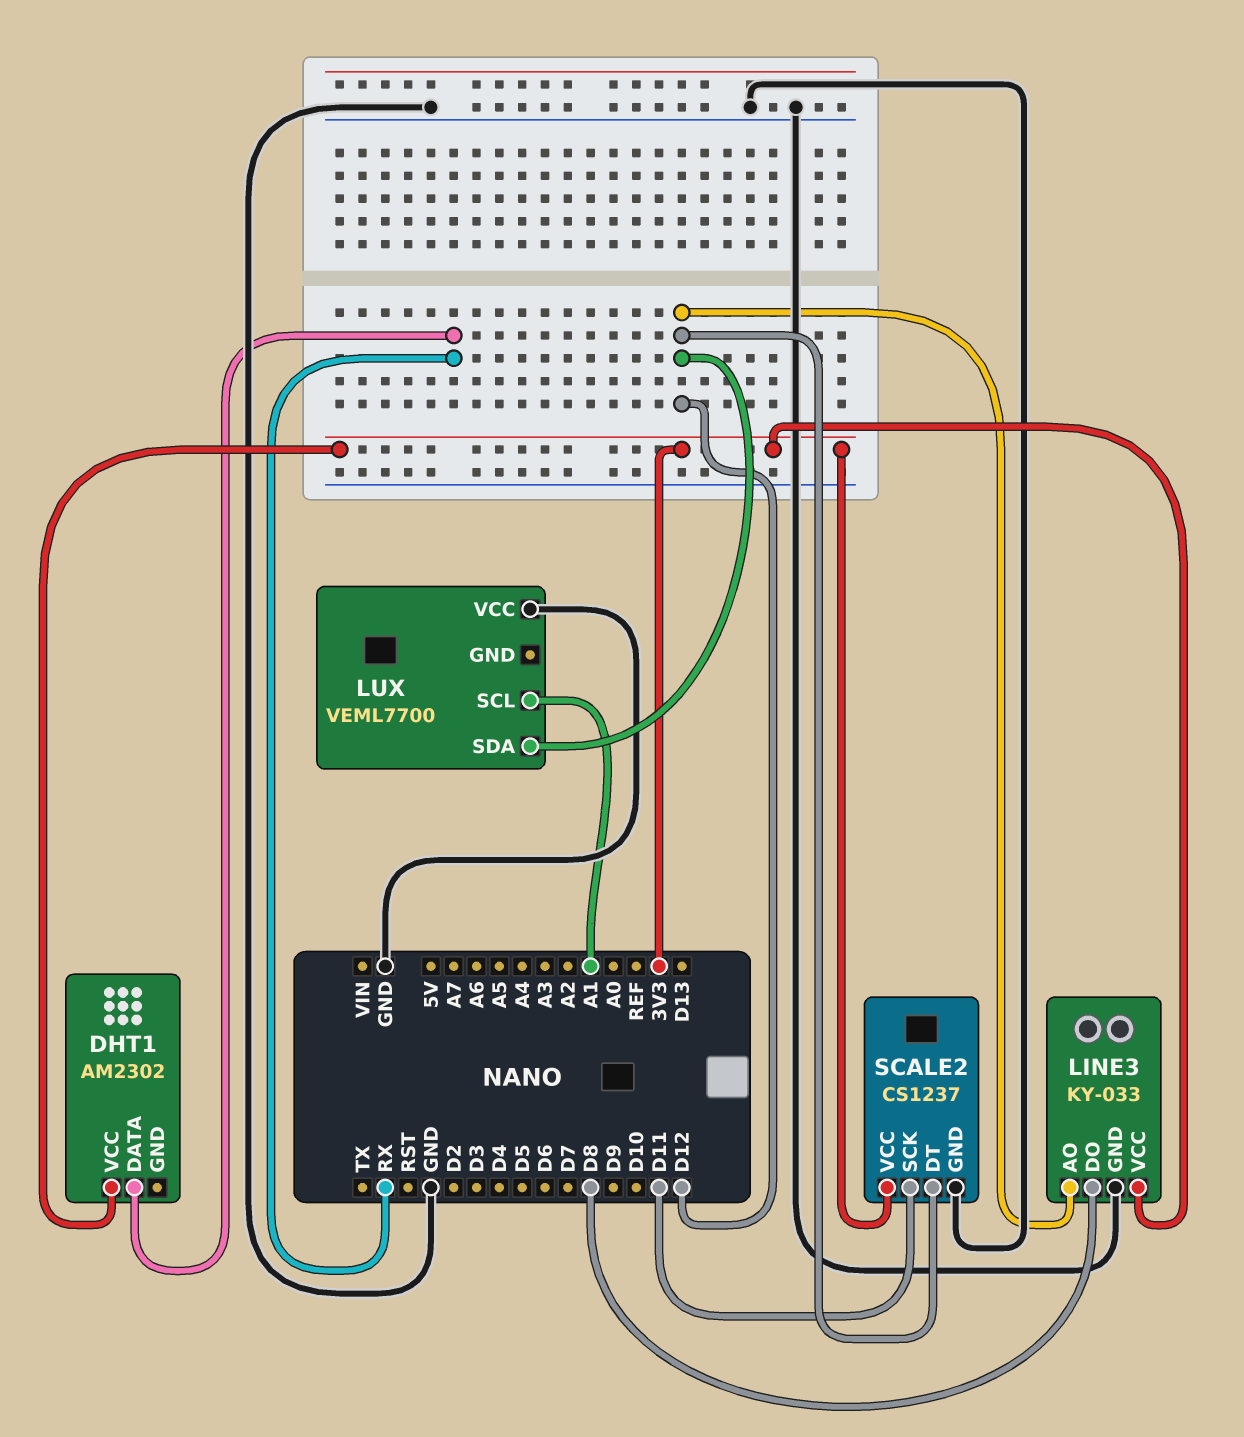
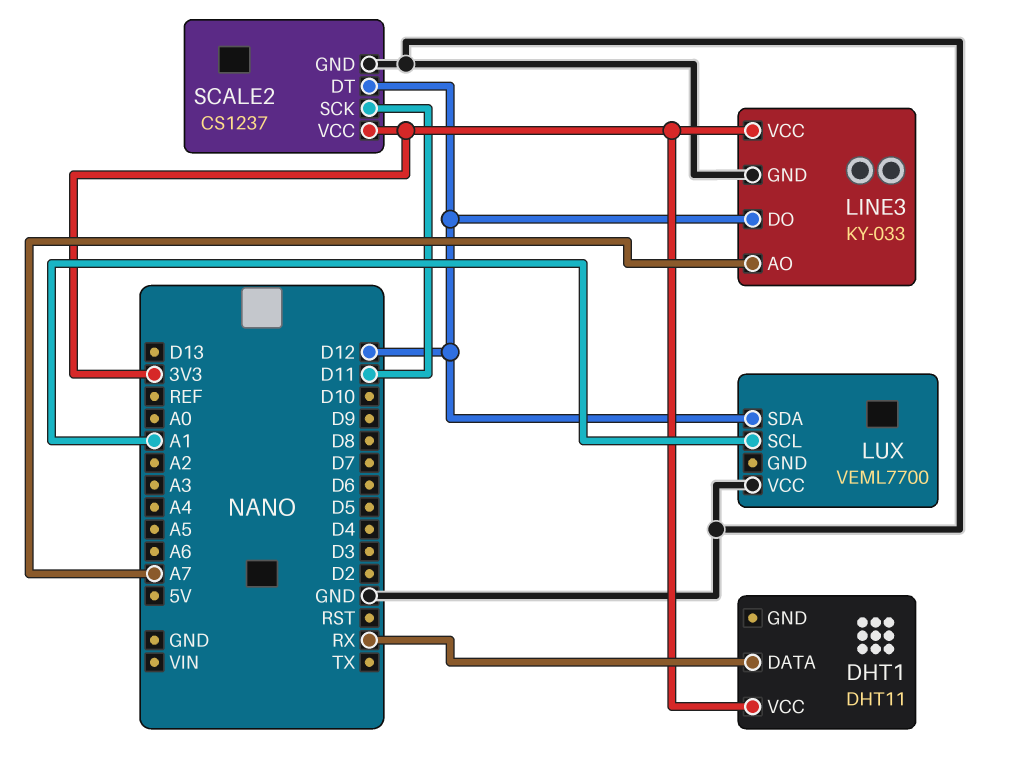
DHT1: AM2302 -> DHT11
LINE3 pin AO: D12 -> A7
LINE3 pin DO: D8 -> D12

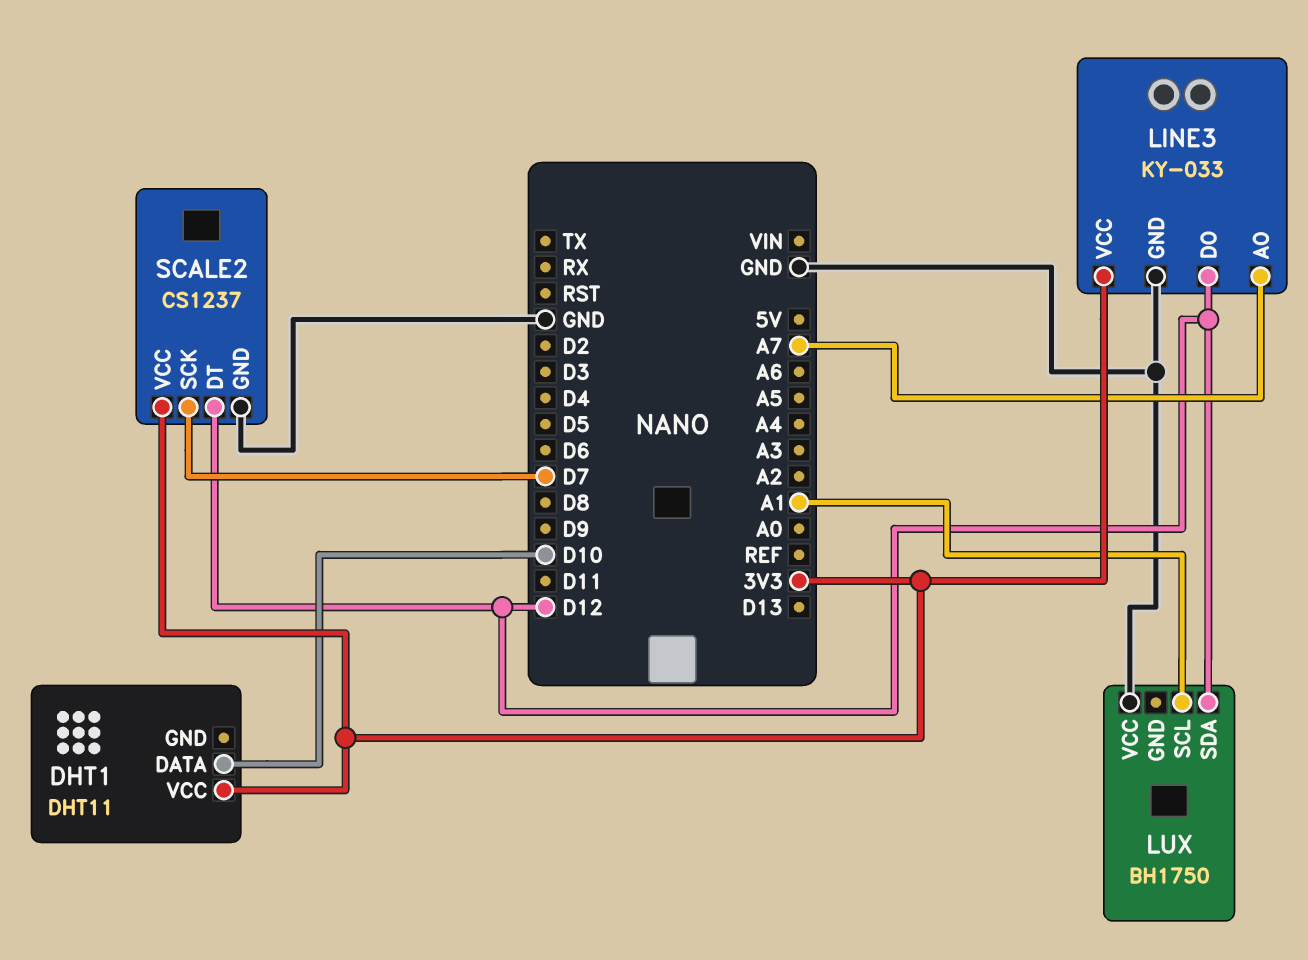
DHT1 pin DATA: RX -> D10
LUX: VEML7700 -> BH1750
SCALE2 pin SCK: D11 -> D7

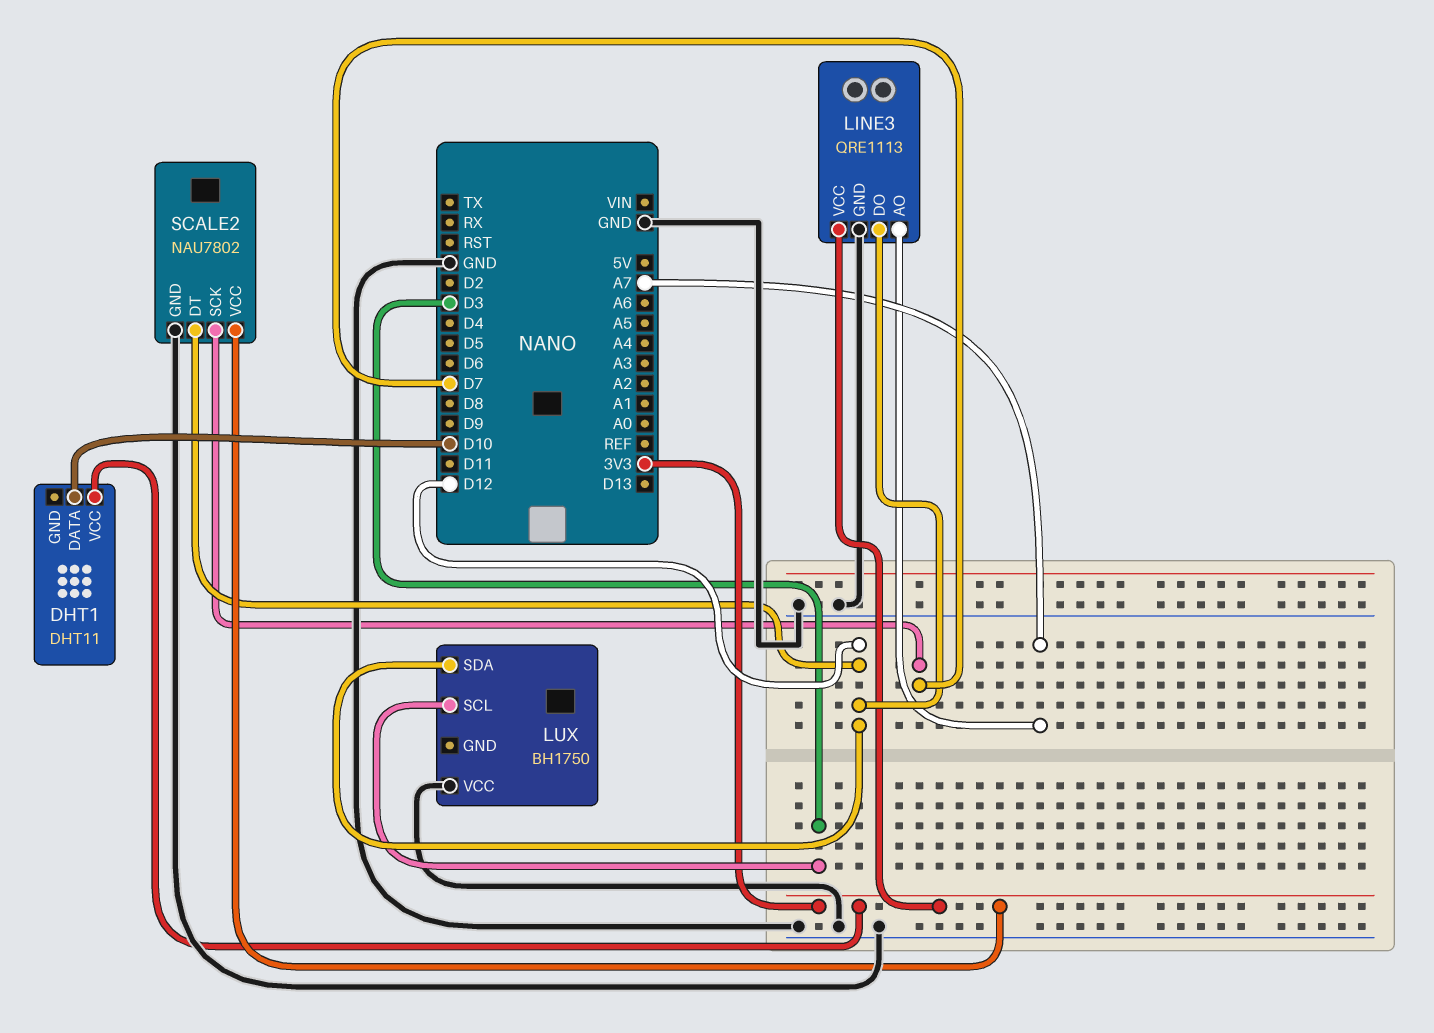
LINE3: KY-033 -> QRE1113
LUX pin SCL: A1 -> D3
SCALE2: CS1237 -> NAU7802

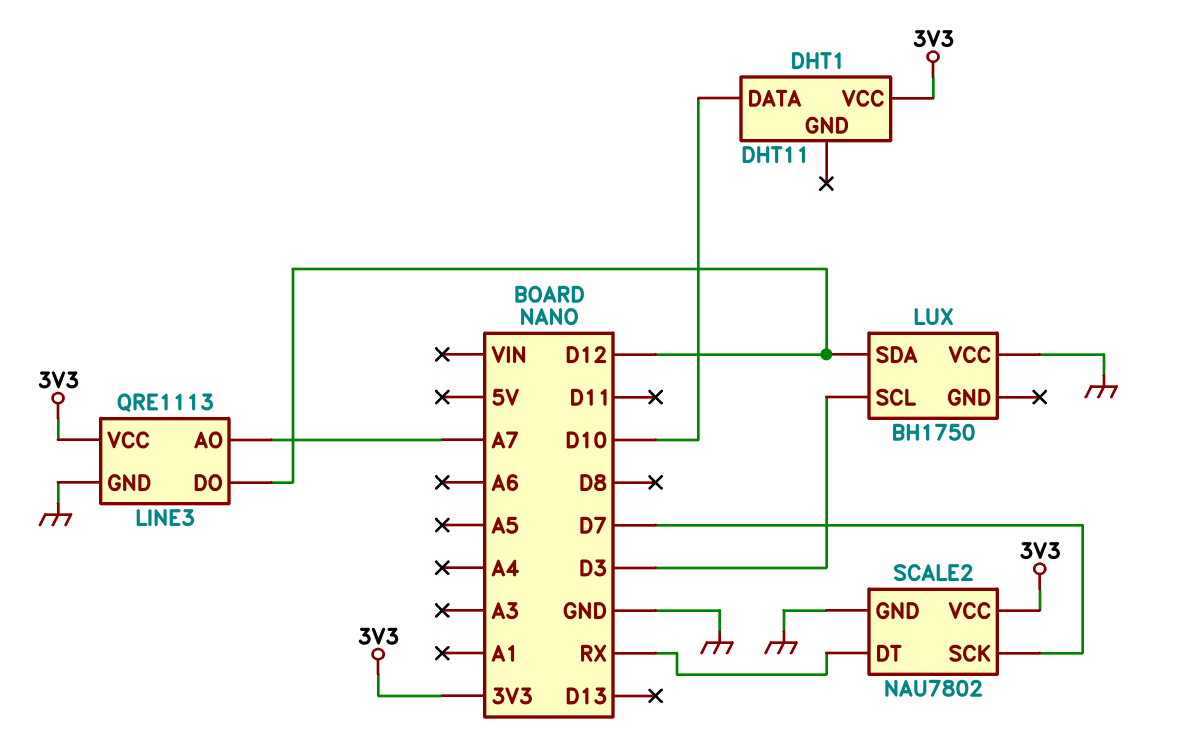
SCALE2 pin DT: D12 -> RX

